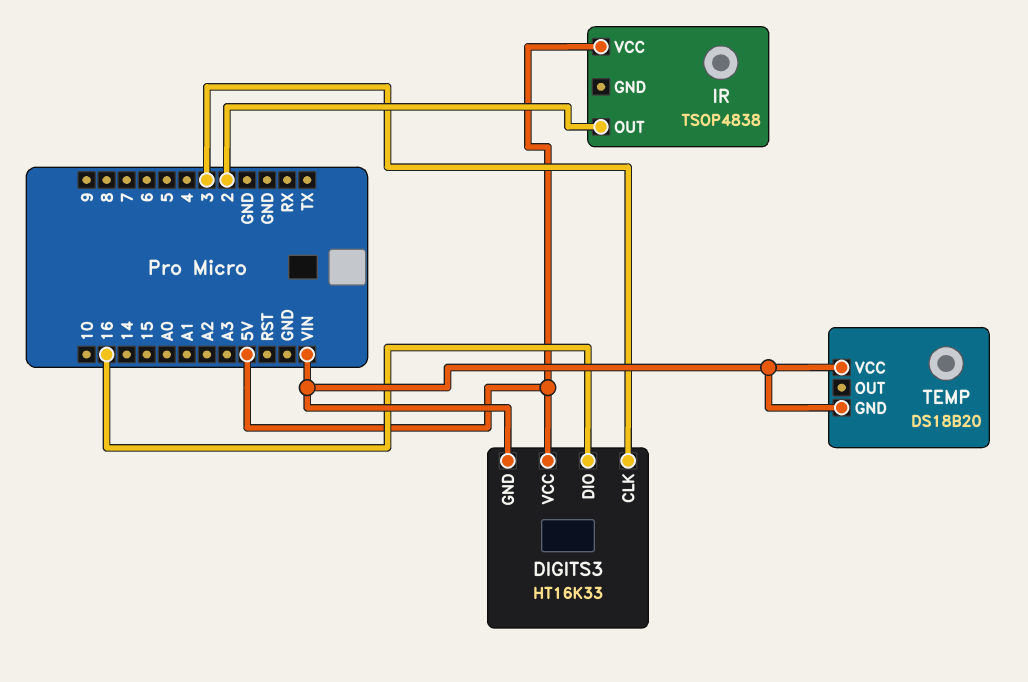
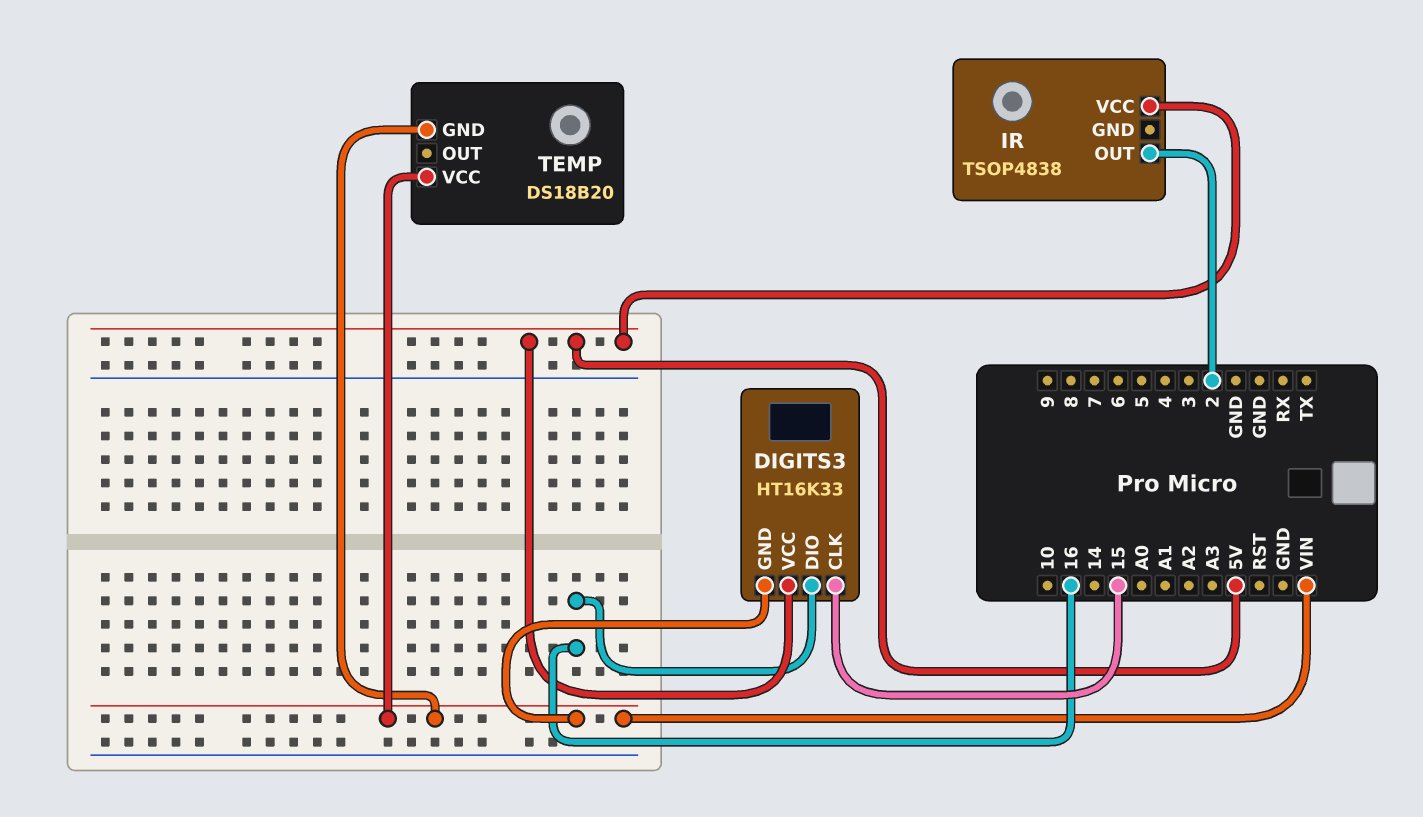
DIGITS3 pin CLK: 3 -> 15

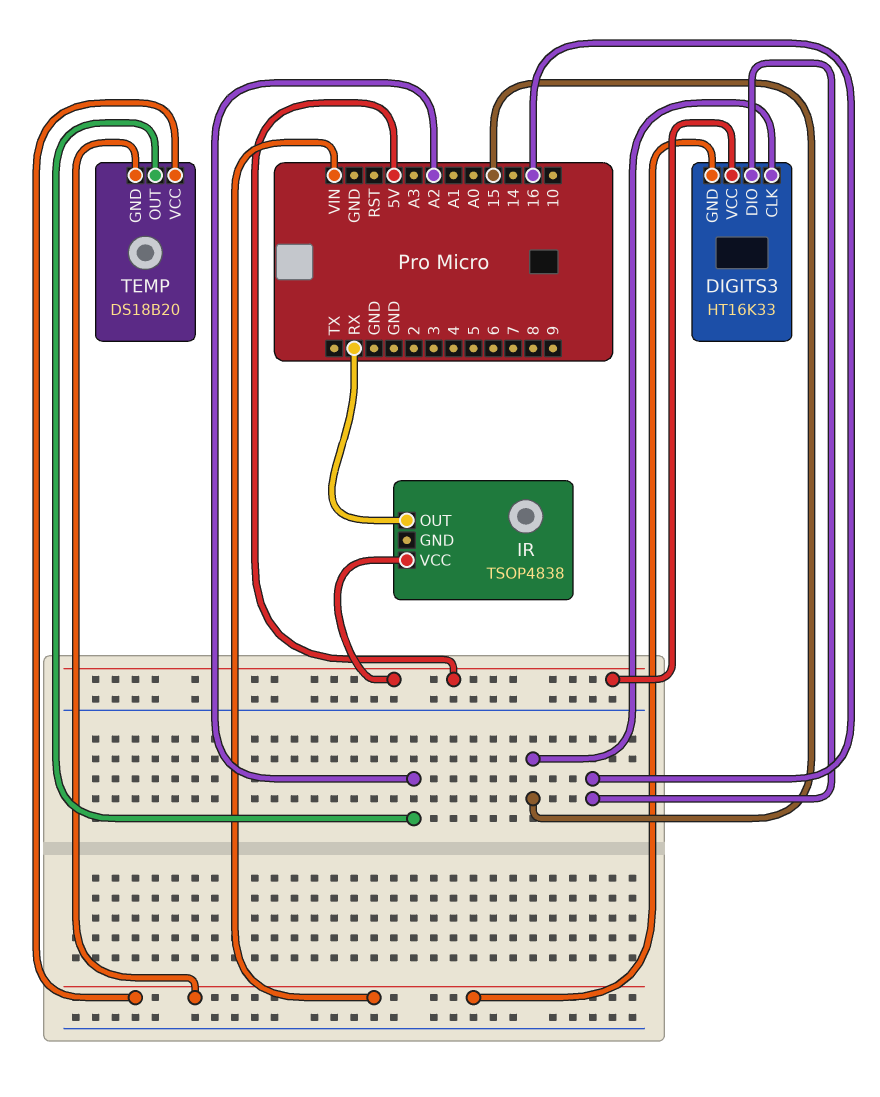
IR pin OUT: 2 -> RX
TEMP pin OUT: none -> A2

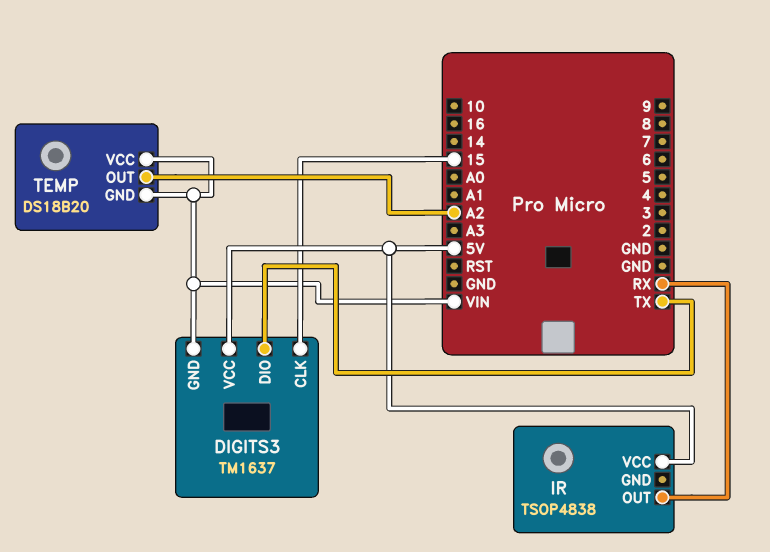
DIGITS3: HT16K33 -> TM1637
DIGITS3 pin DIO: 16 -> TX

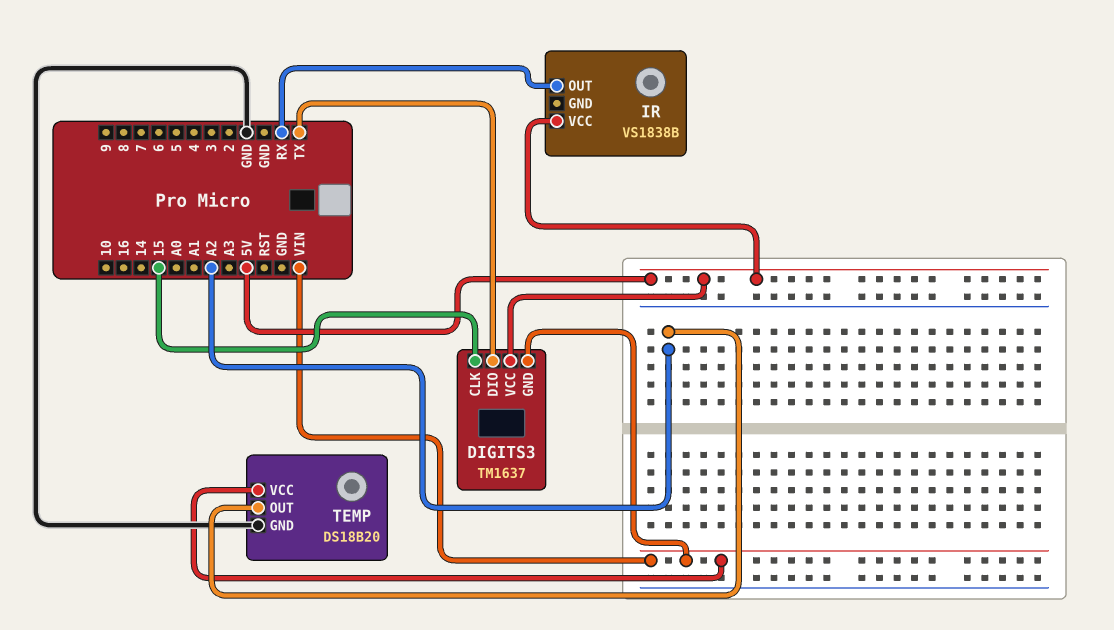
IR: TSOP4838 -> VS1838B
TEMP pin GND: VIN -> GND

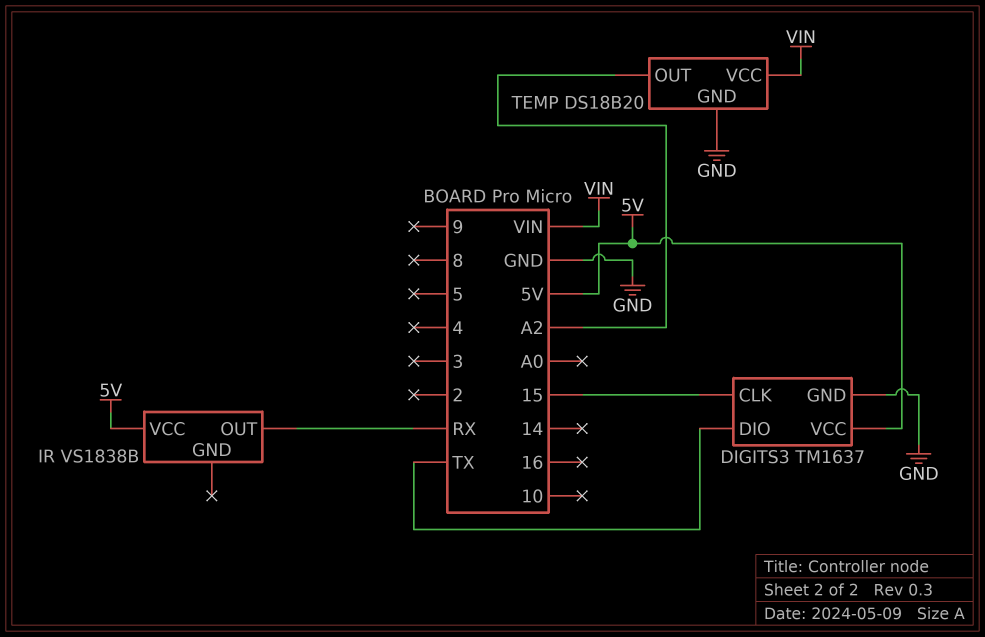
DIGITS3 pin GND: VIN -> GND

